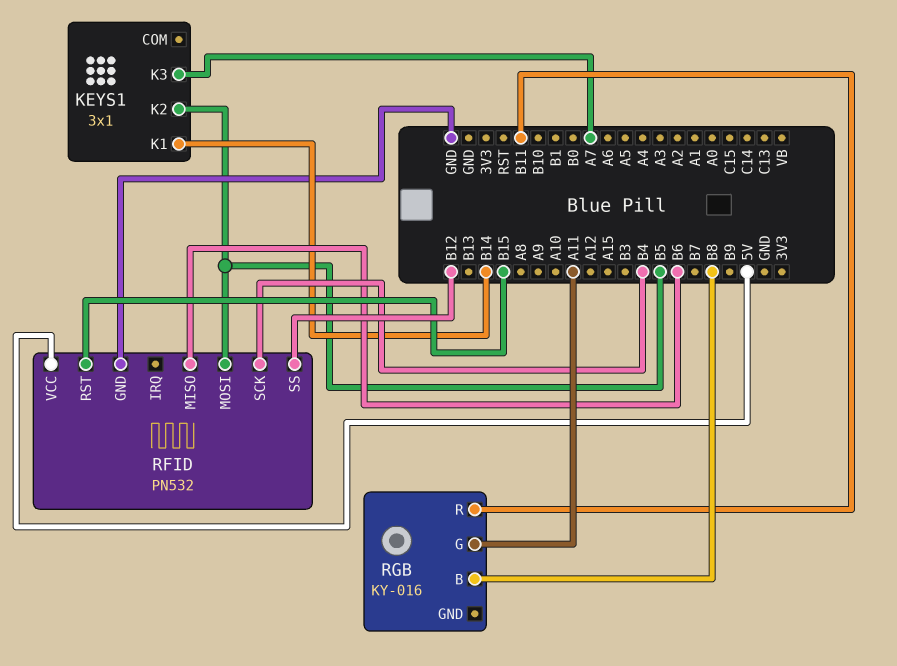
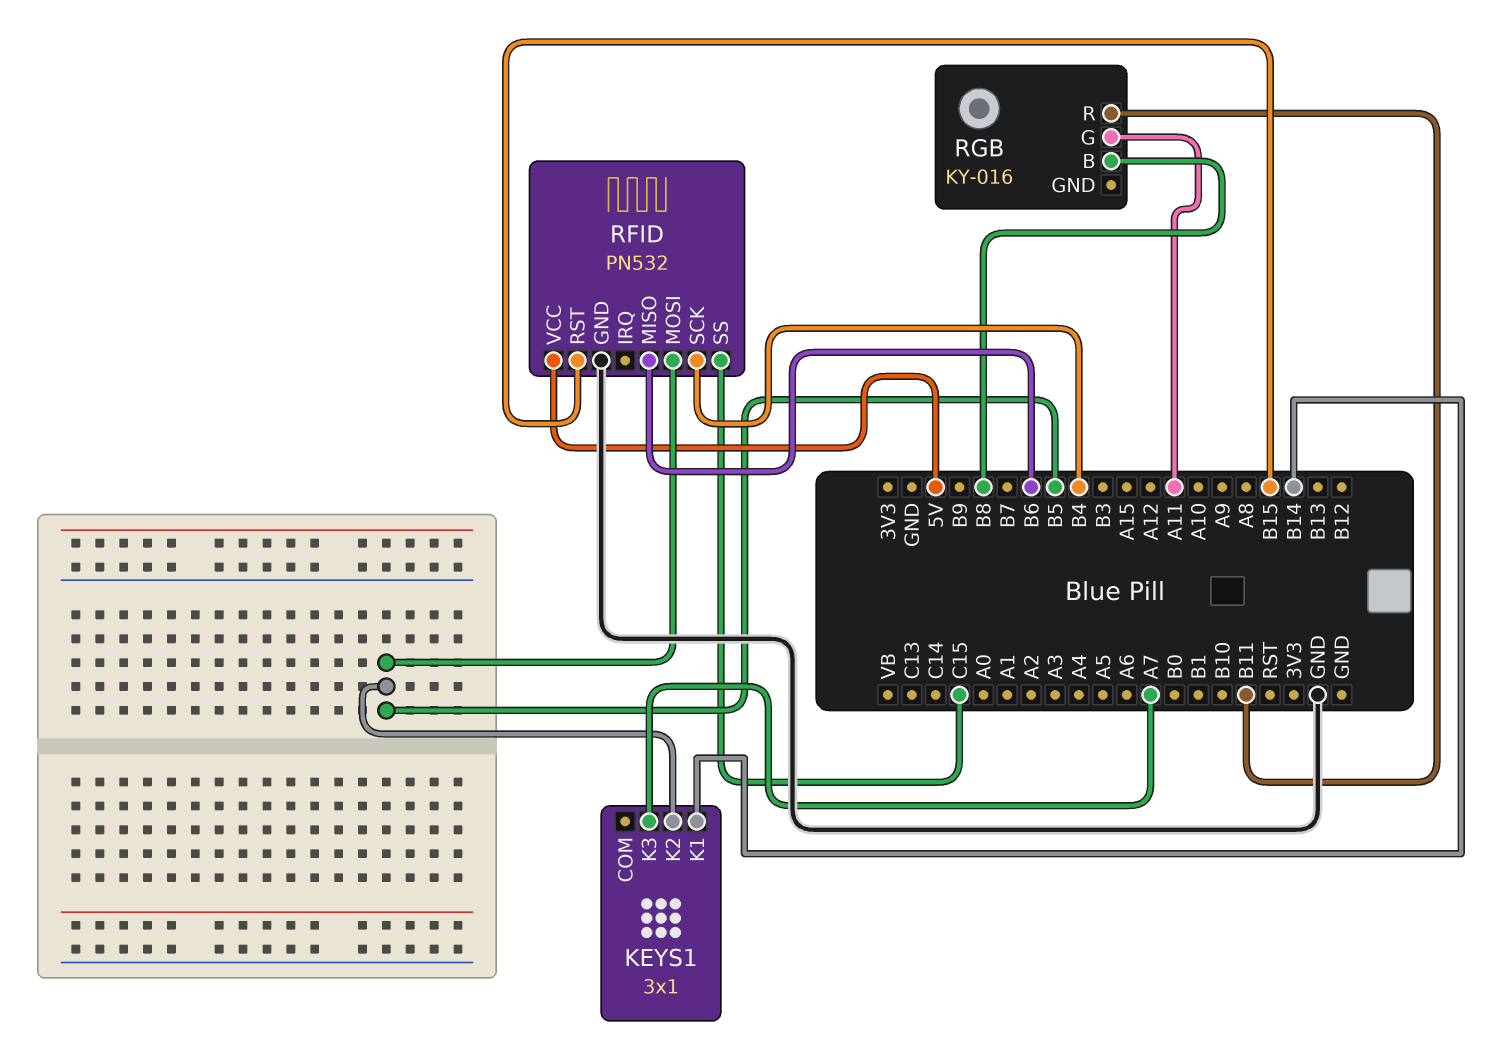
RFID pin SS: B12 -> C15

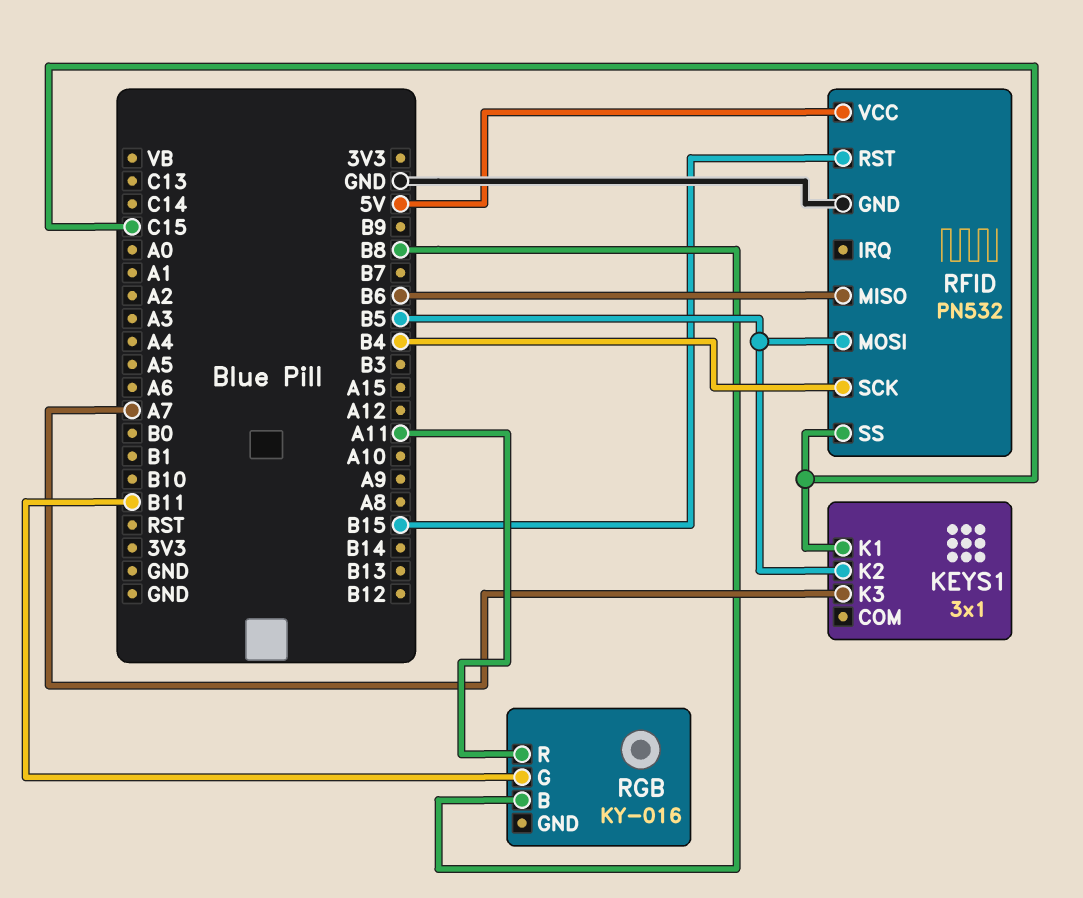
KEYS1 pin K1: B14 -> C15
RGB pin G: A11 -> B11
RGB pin R: B11 -> A11

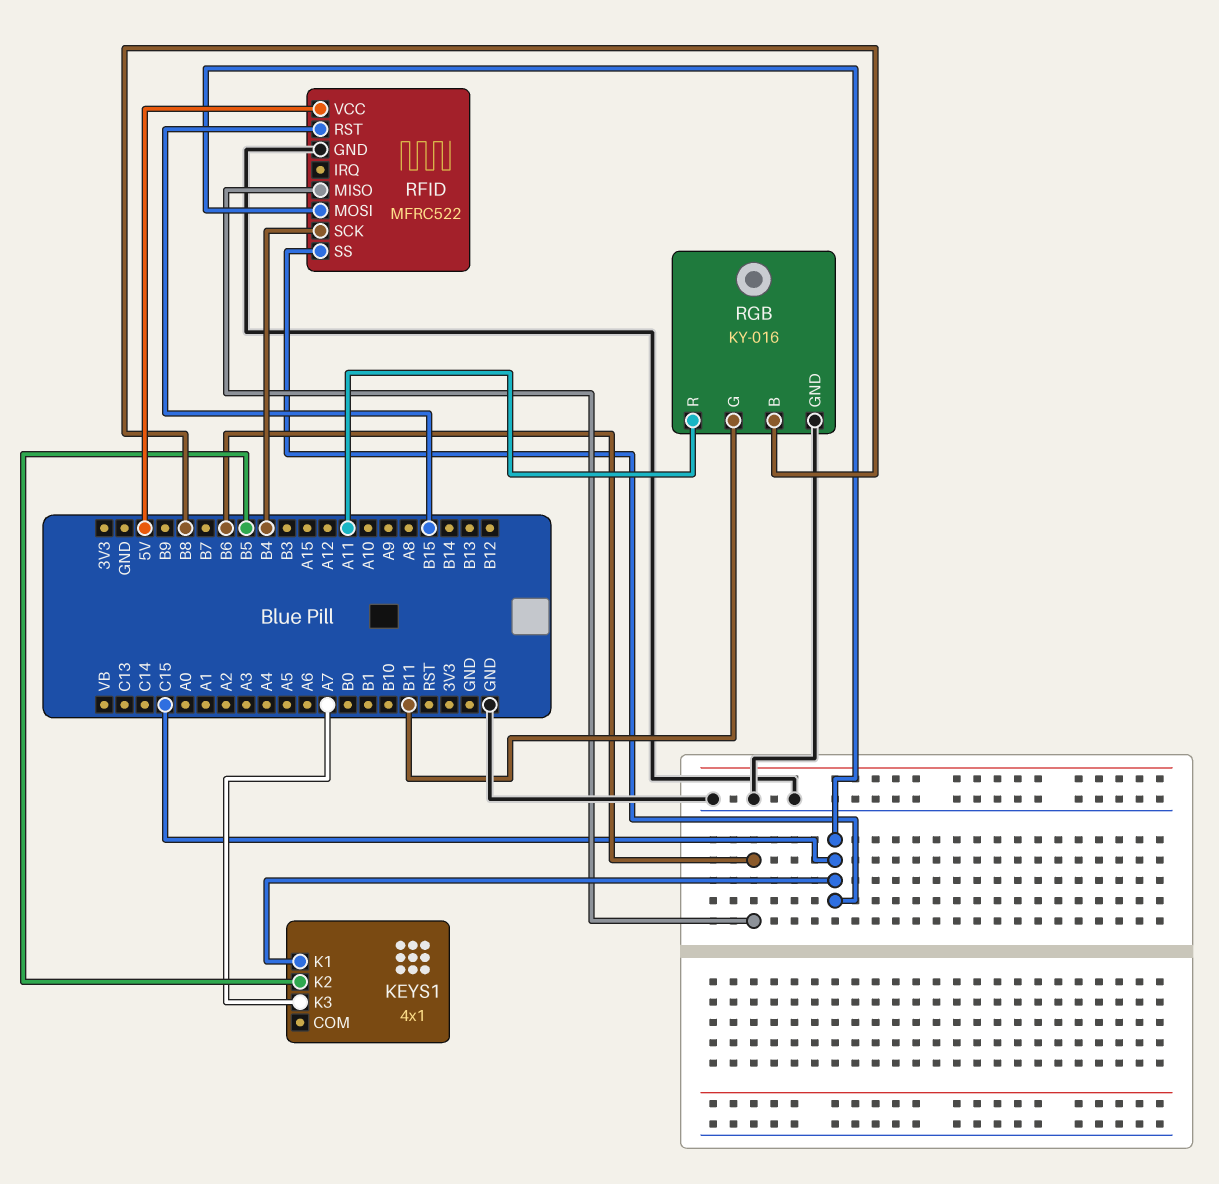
KEYS1: 3x1 -> 4x1
RFID: PN532 -> MFRC522
RFID pin MOSI: B5 -> C15
RGB pin GND: none -> GND

